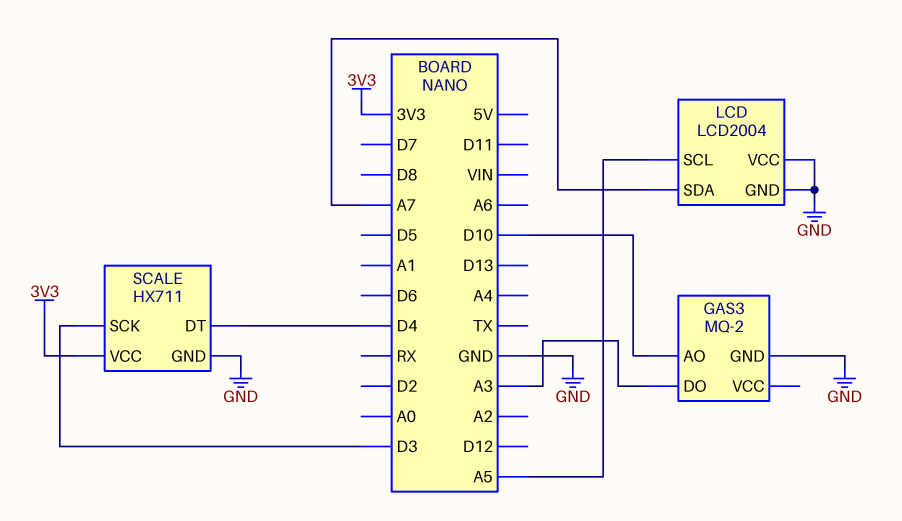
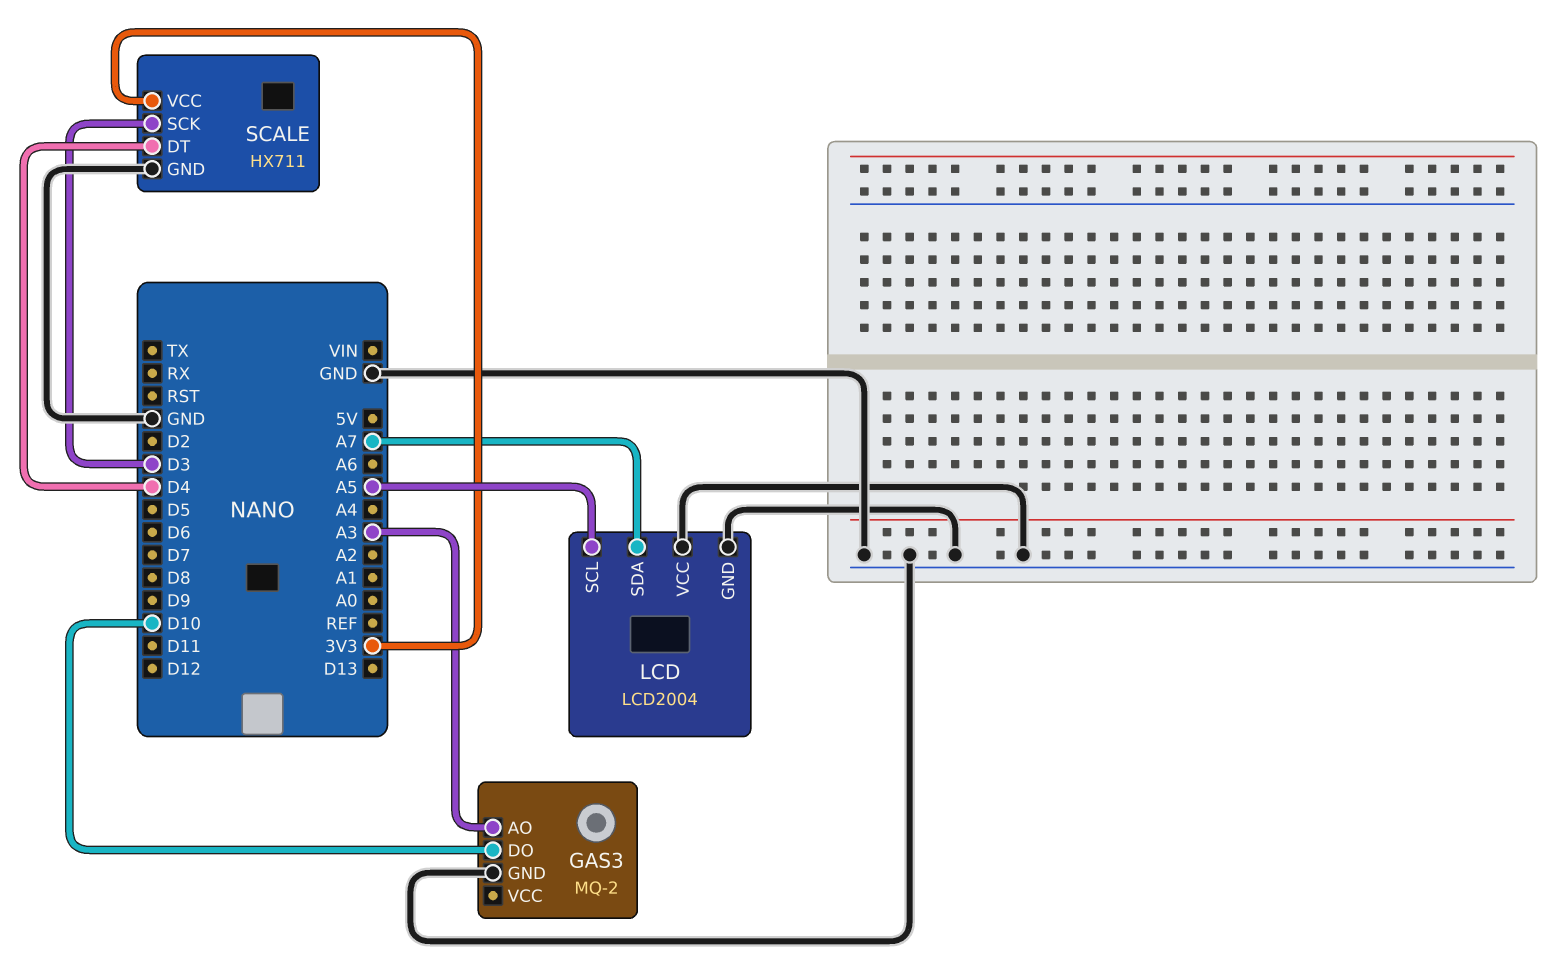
GAS3 pin AO: D10 -> A3
GAS3 pin DO: A3 -> D10

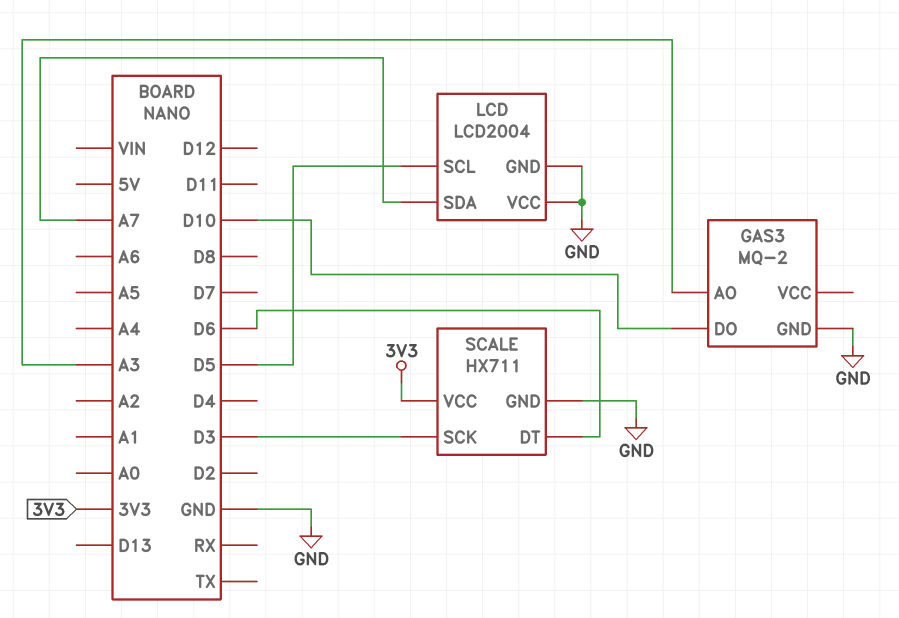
LCD pin SCL: A5 -> D5
SCALE pin DT: D4 -> D6

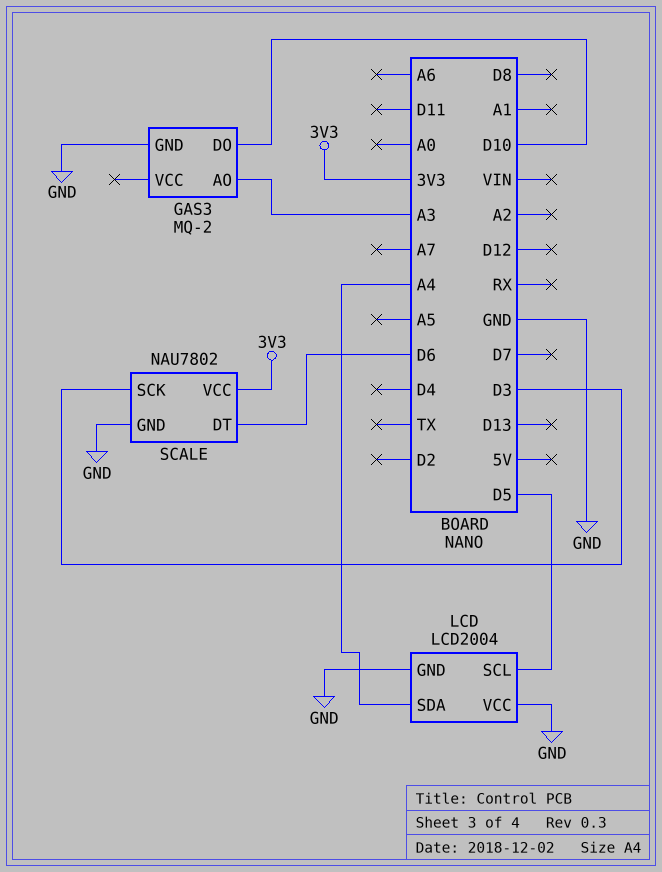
LCD pin SDA: A7 -> A4
SCALE: HX711 -> NAU7802

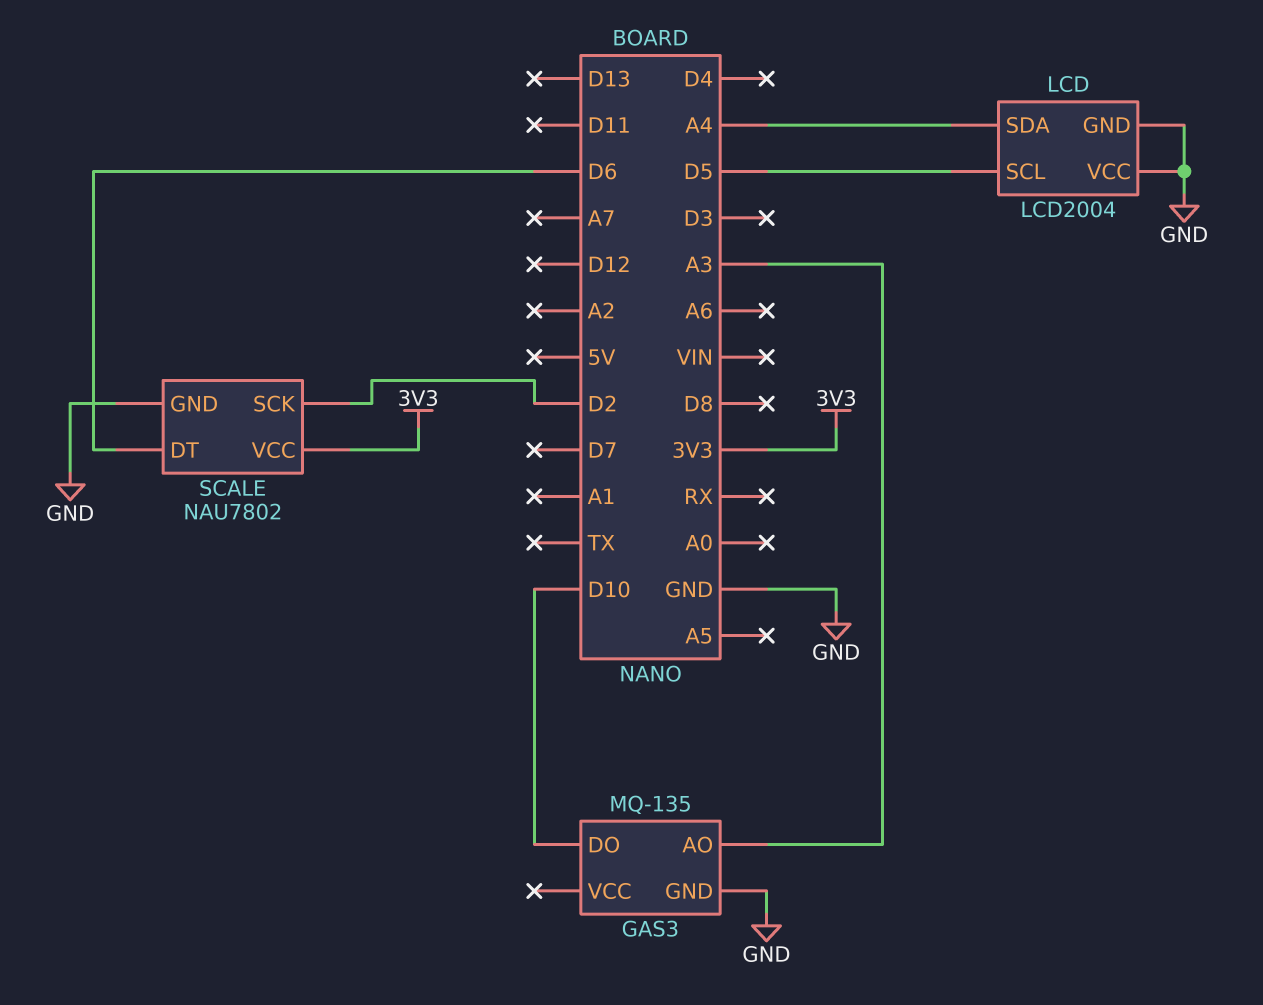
GAS3: MQ-2 -> MQ-135
SCALE pin SCK: D3 -> D2

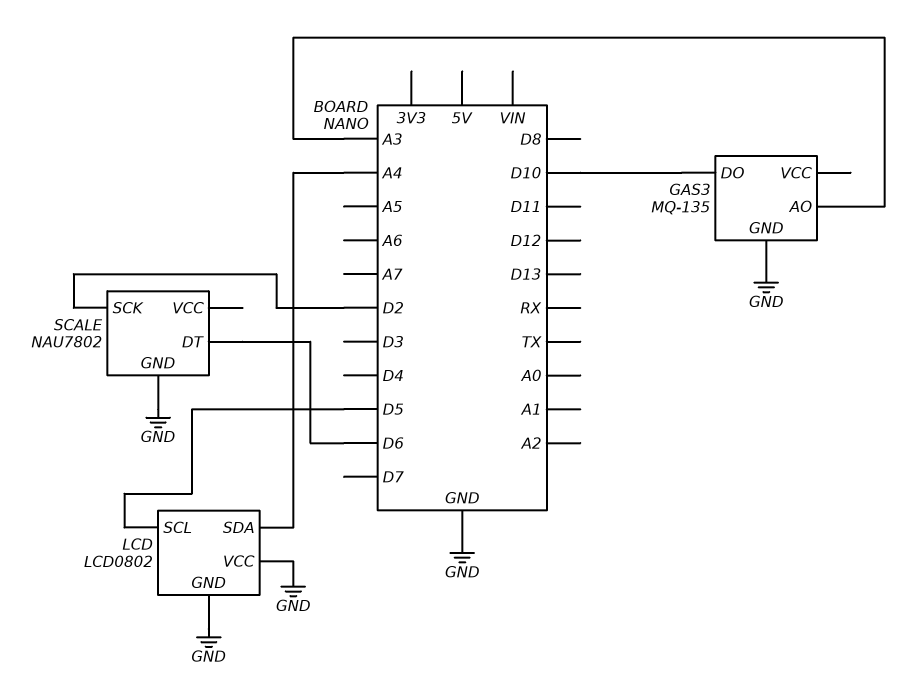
LCD: LCD2004 -> LCD0802
SCALE pin VCC: 3V3 -> none

